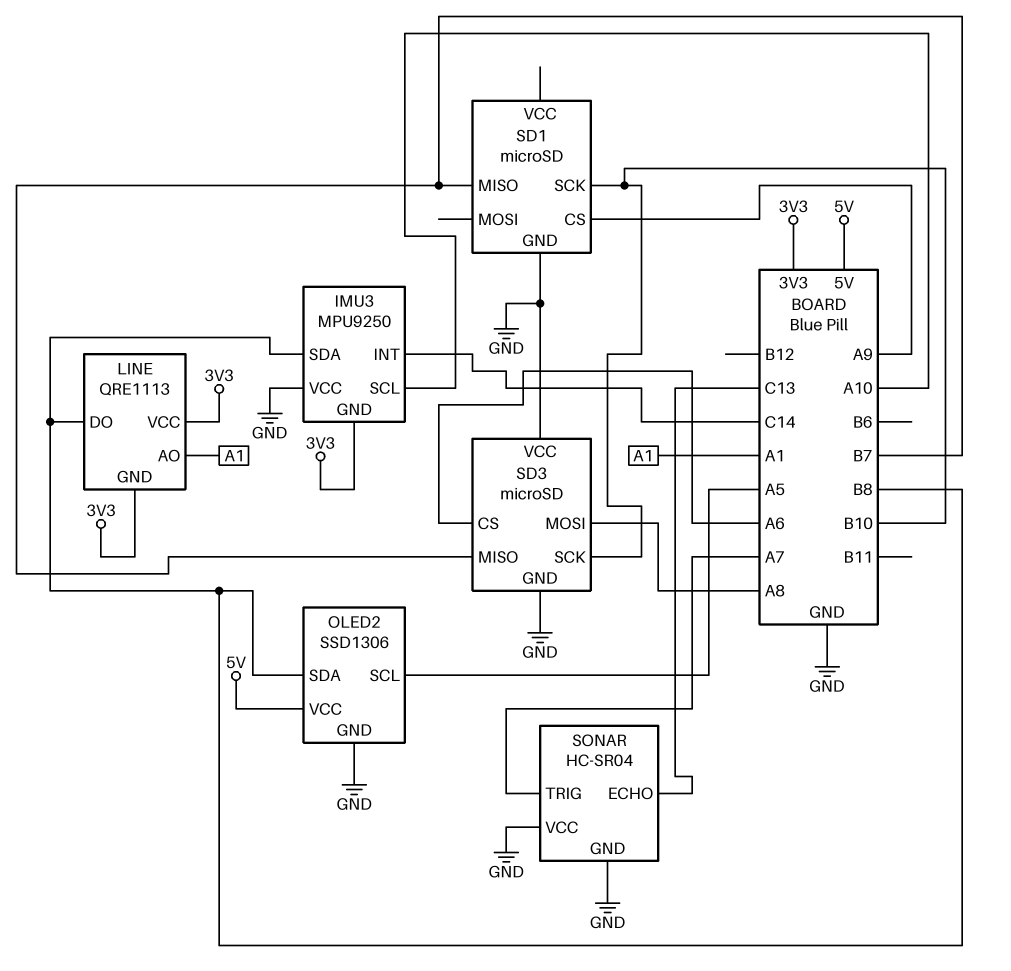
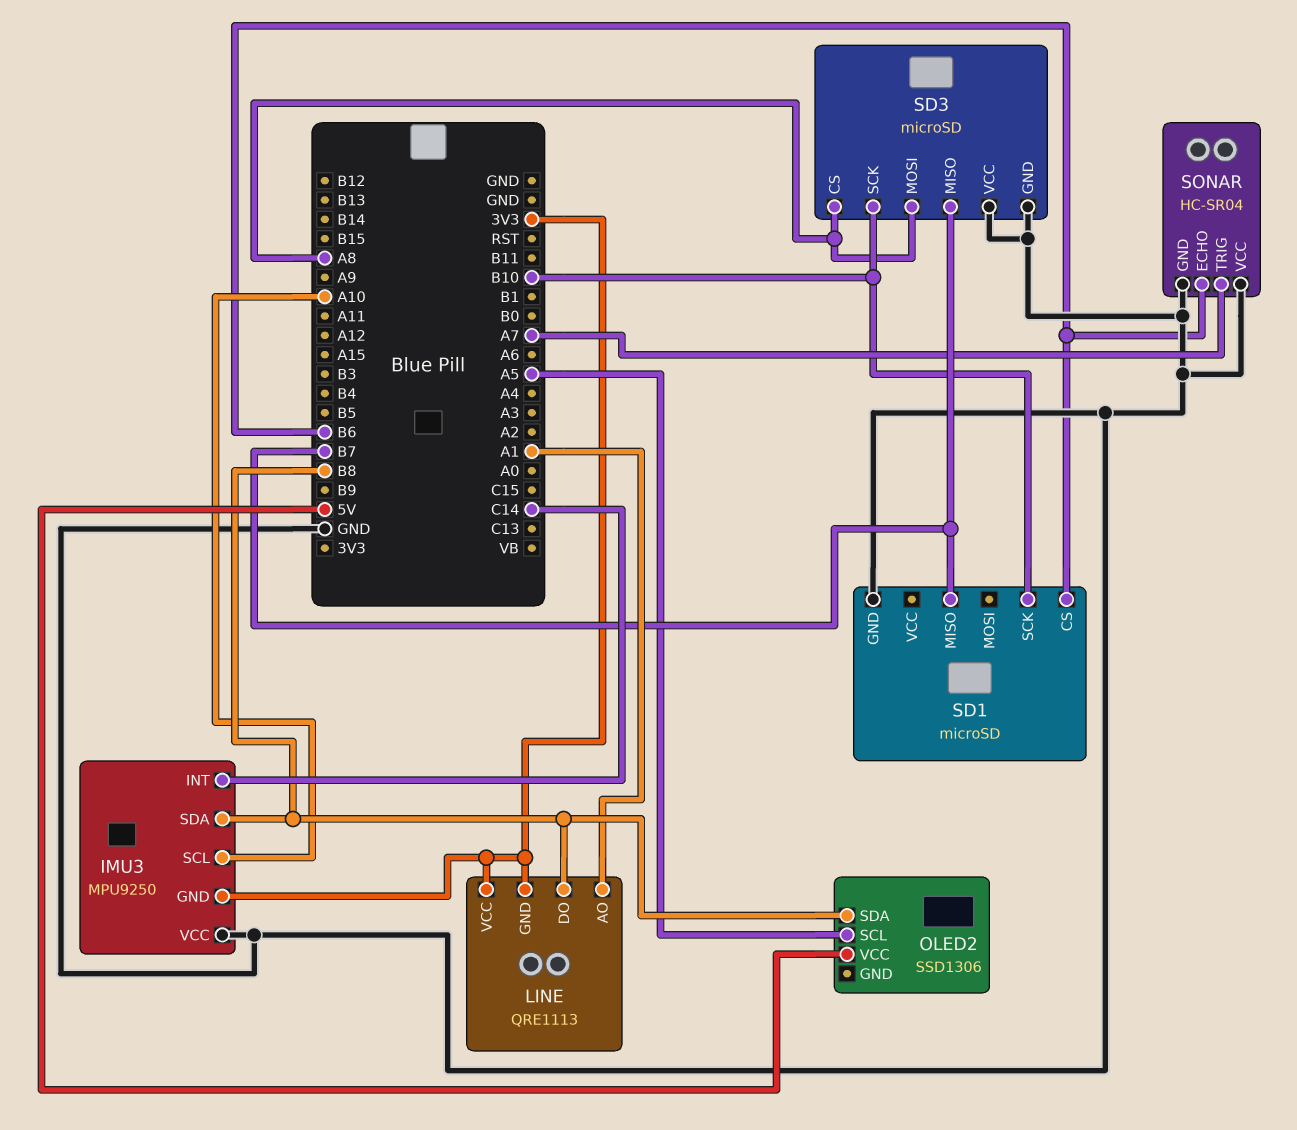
OLED2 pin GND: GND -> none
SD1 pin CS: A9 -> B6
SD3 pin CS: A6 -> A8
SONAR pin ECHO: C13 -> B6

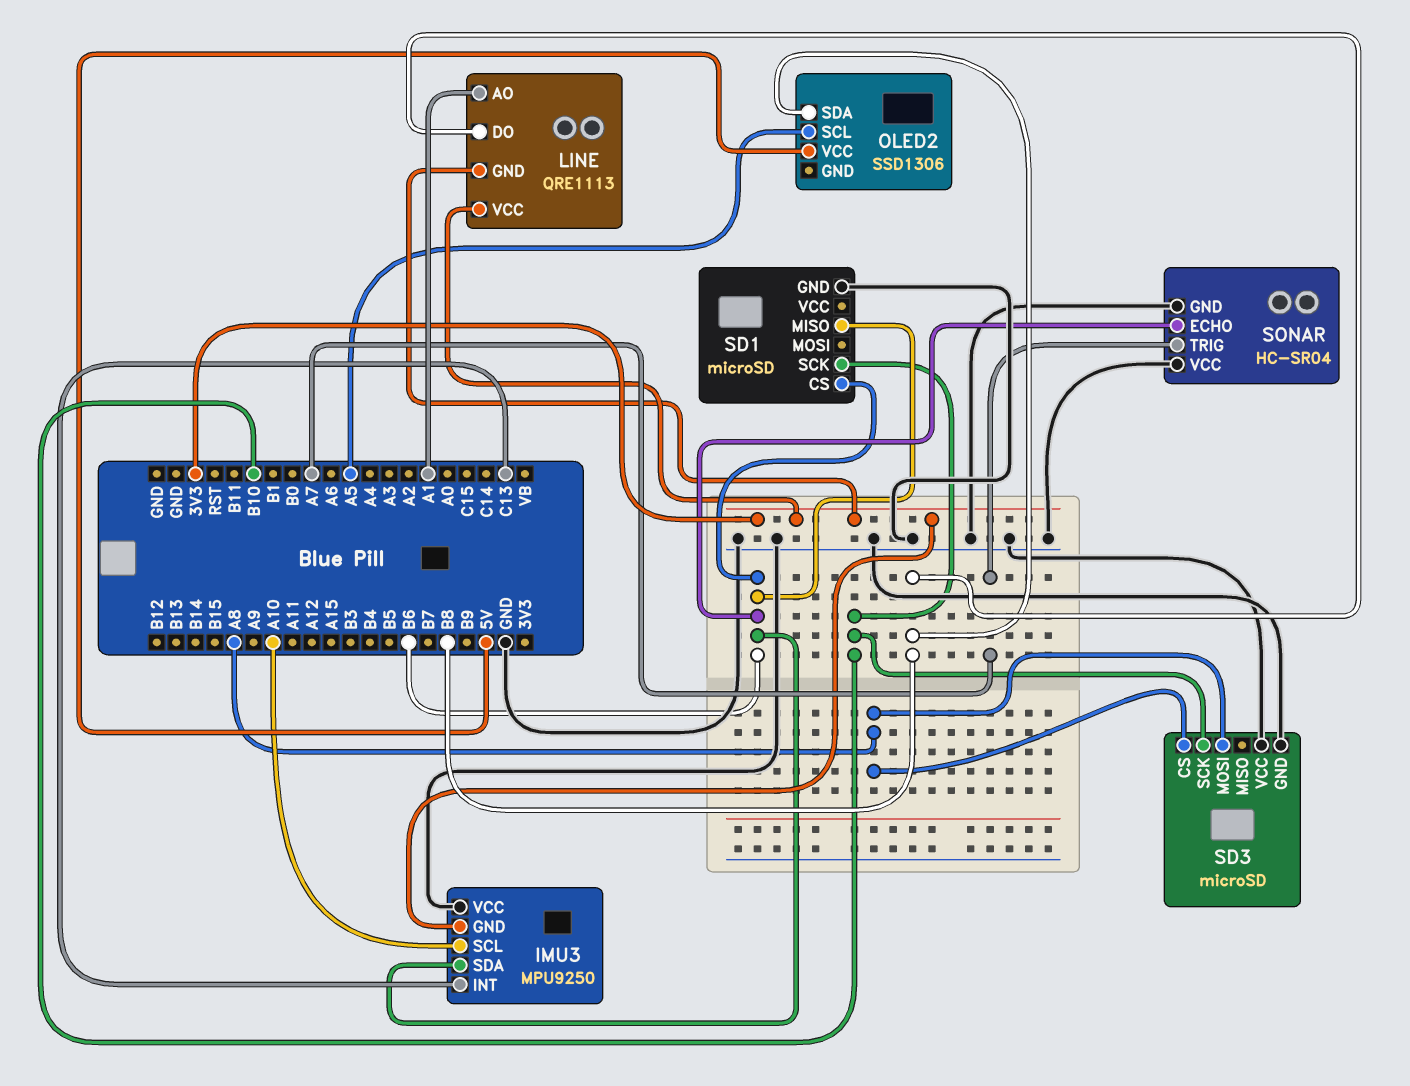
IMU3 pin INT: C14 -> C13
IMU3 pin SDA: B8 -> B6
SD1 pin MISO: B7 -> B6
SD3 pin MISO: B7 -> none

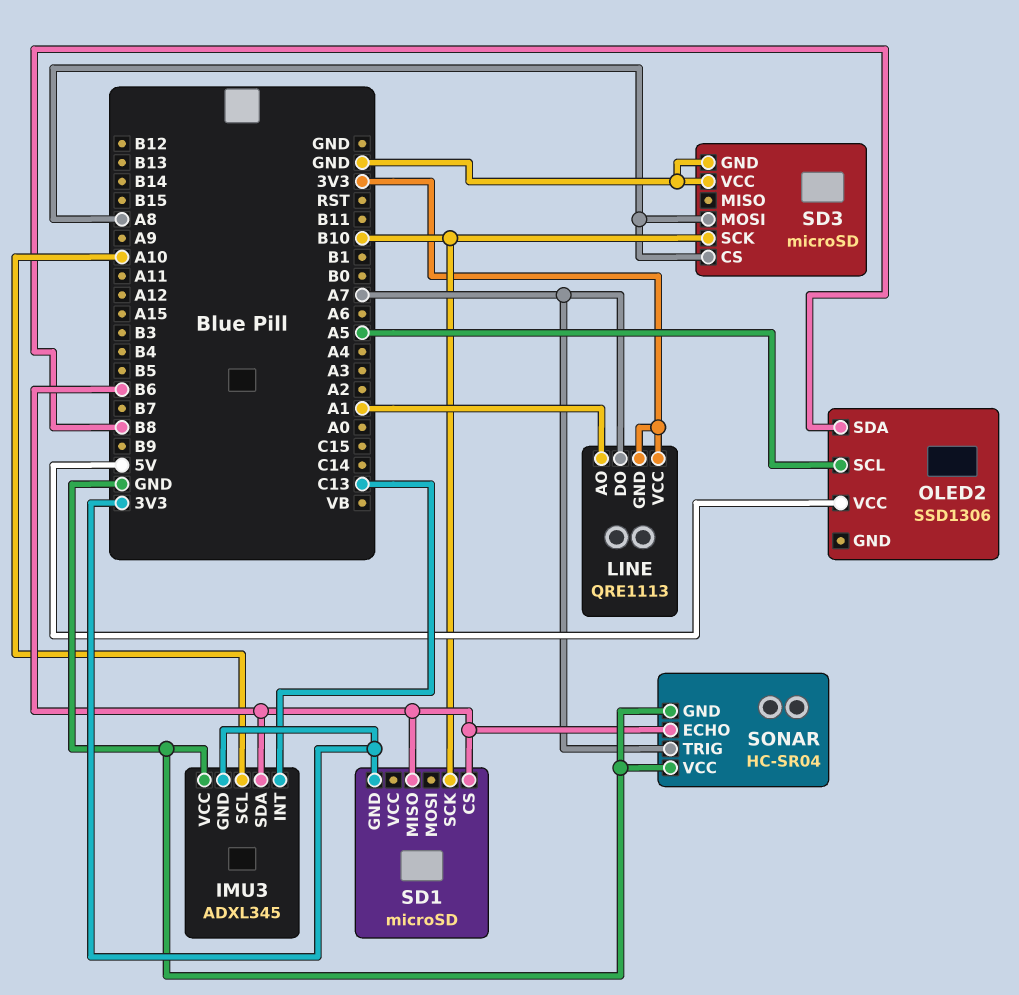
IMU3: MPU9250 -> ADXL345
LINE pin DO: B8 -> A7
SD1 pin GND: GND -> 3V3

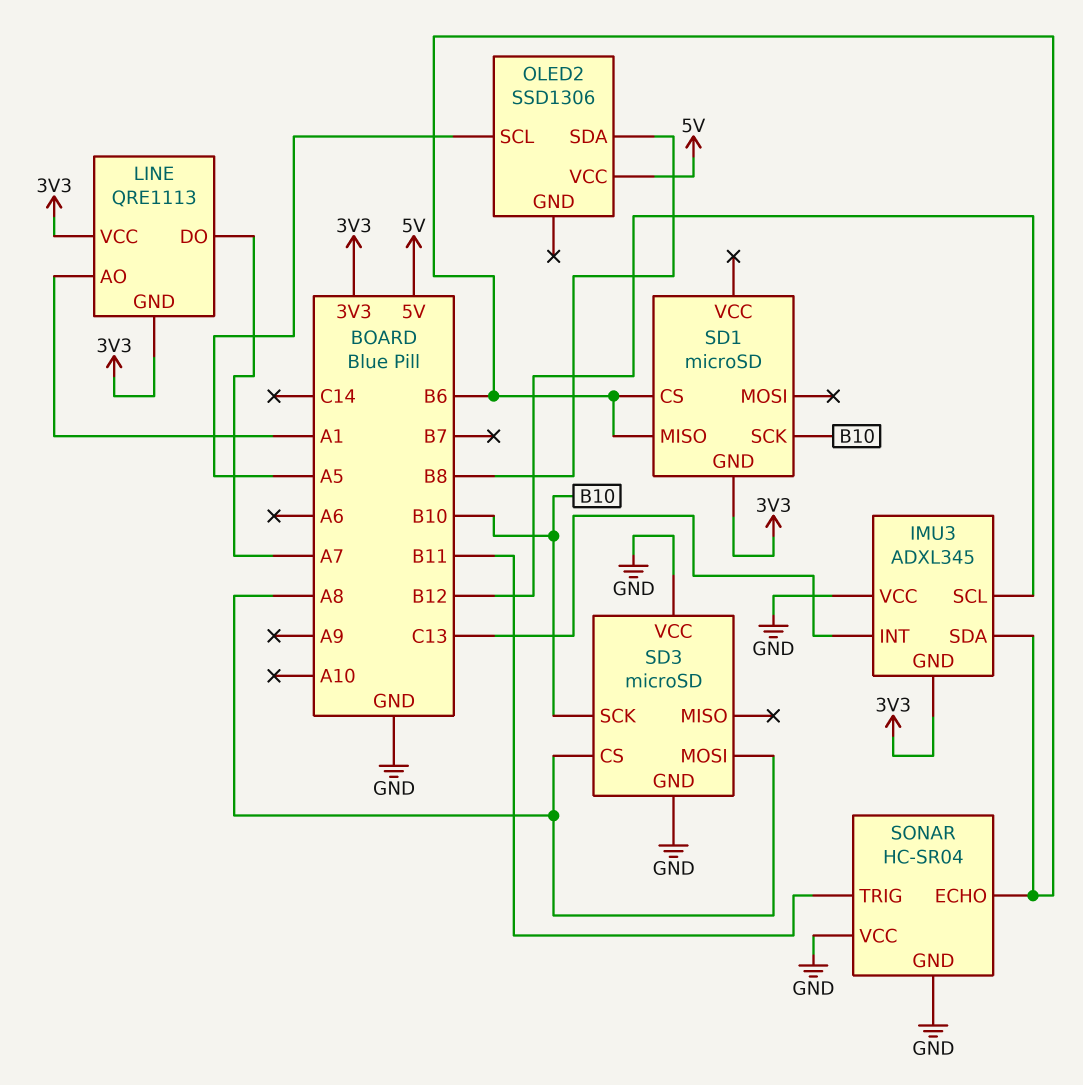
IMU3 pin SCL: A10 -> B12
SONAR pin TRIG: A7 -> B11

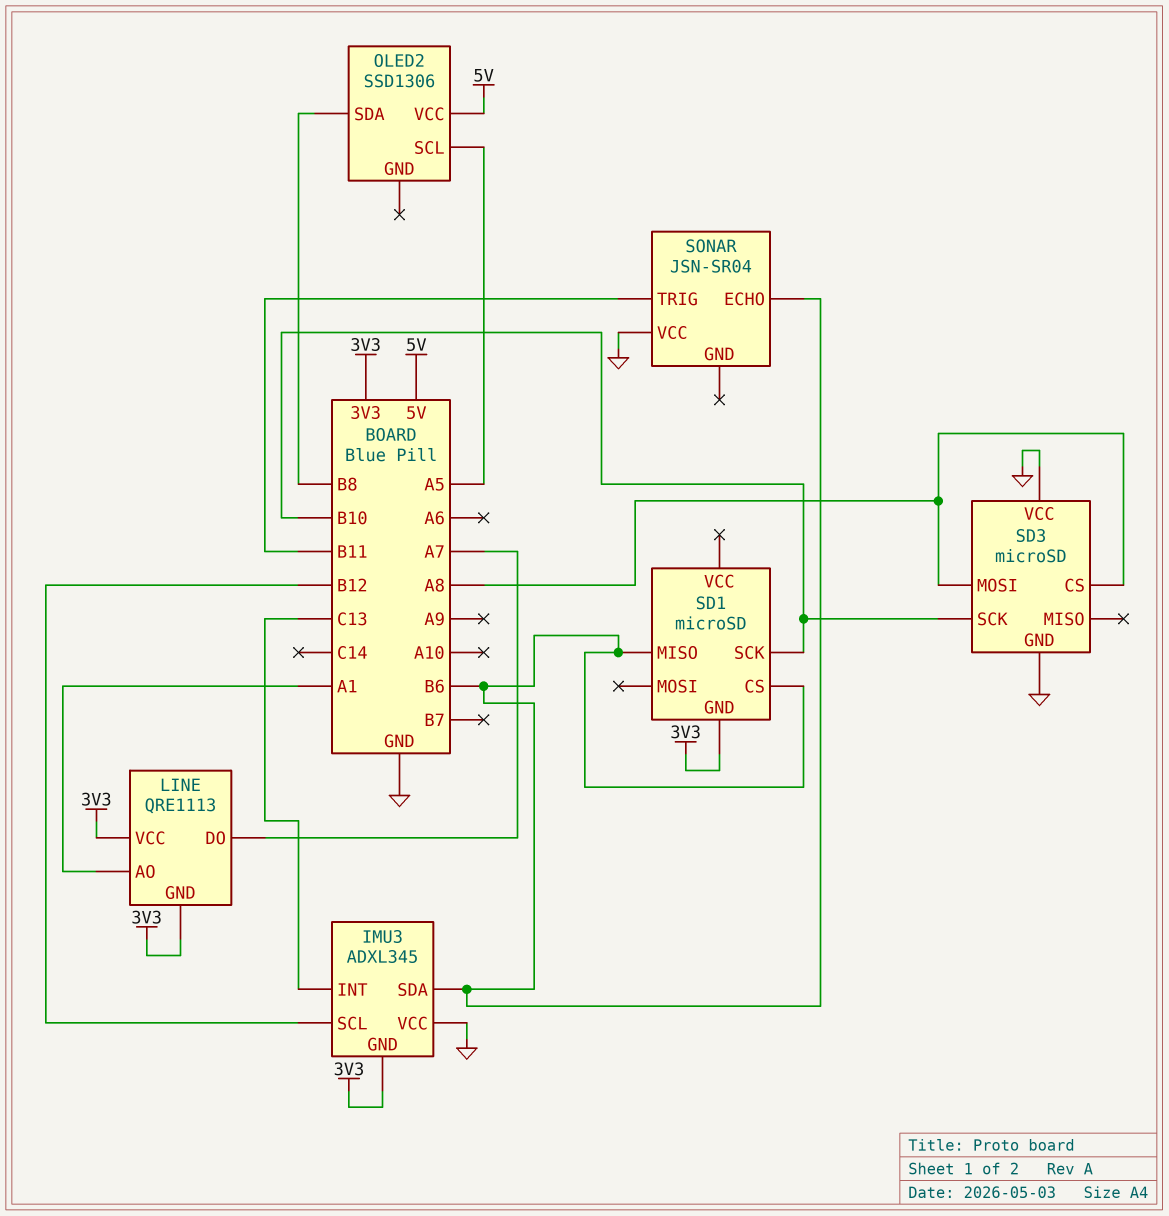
SONAR: HC-SR04 -> JSN-SR04
SONAR pin GND: GND -> none

